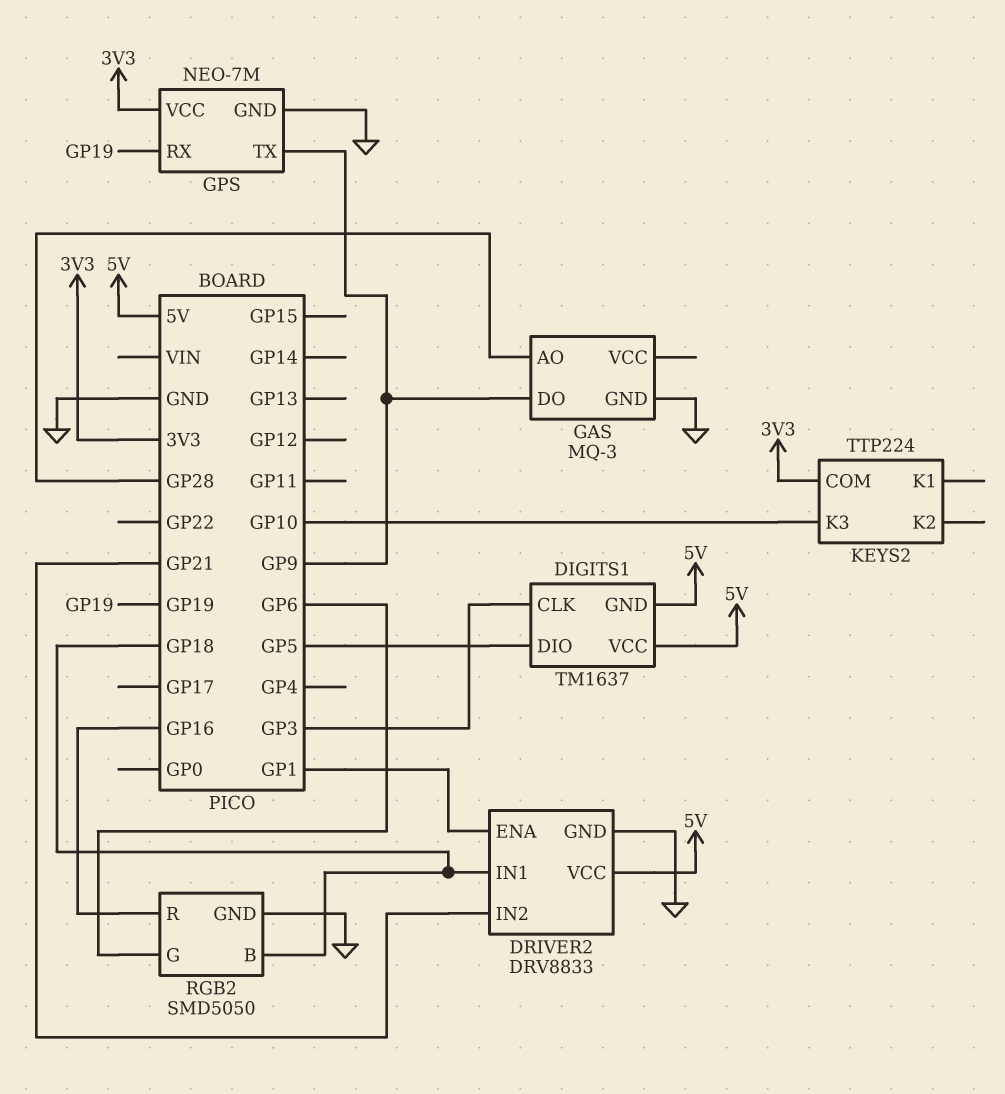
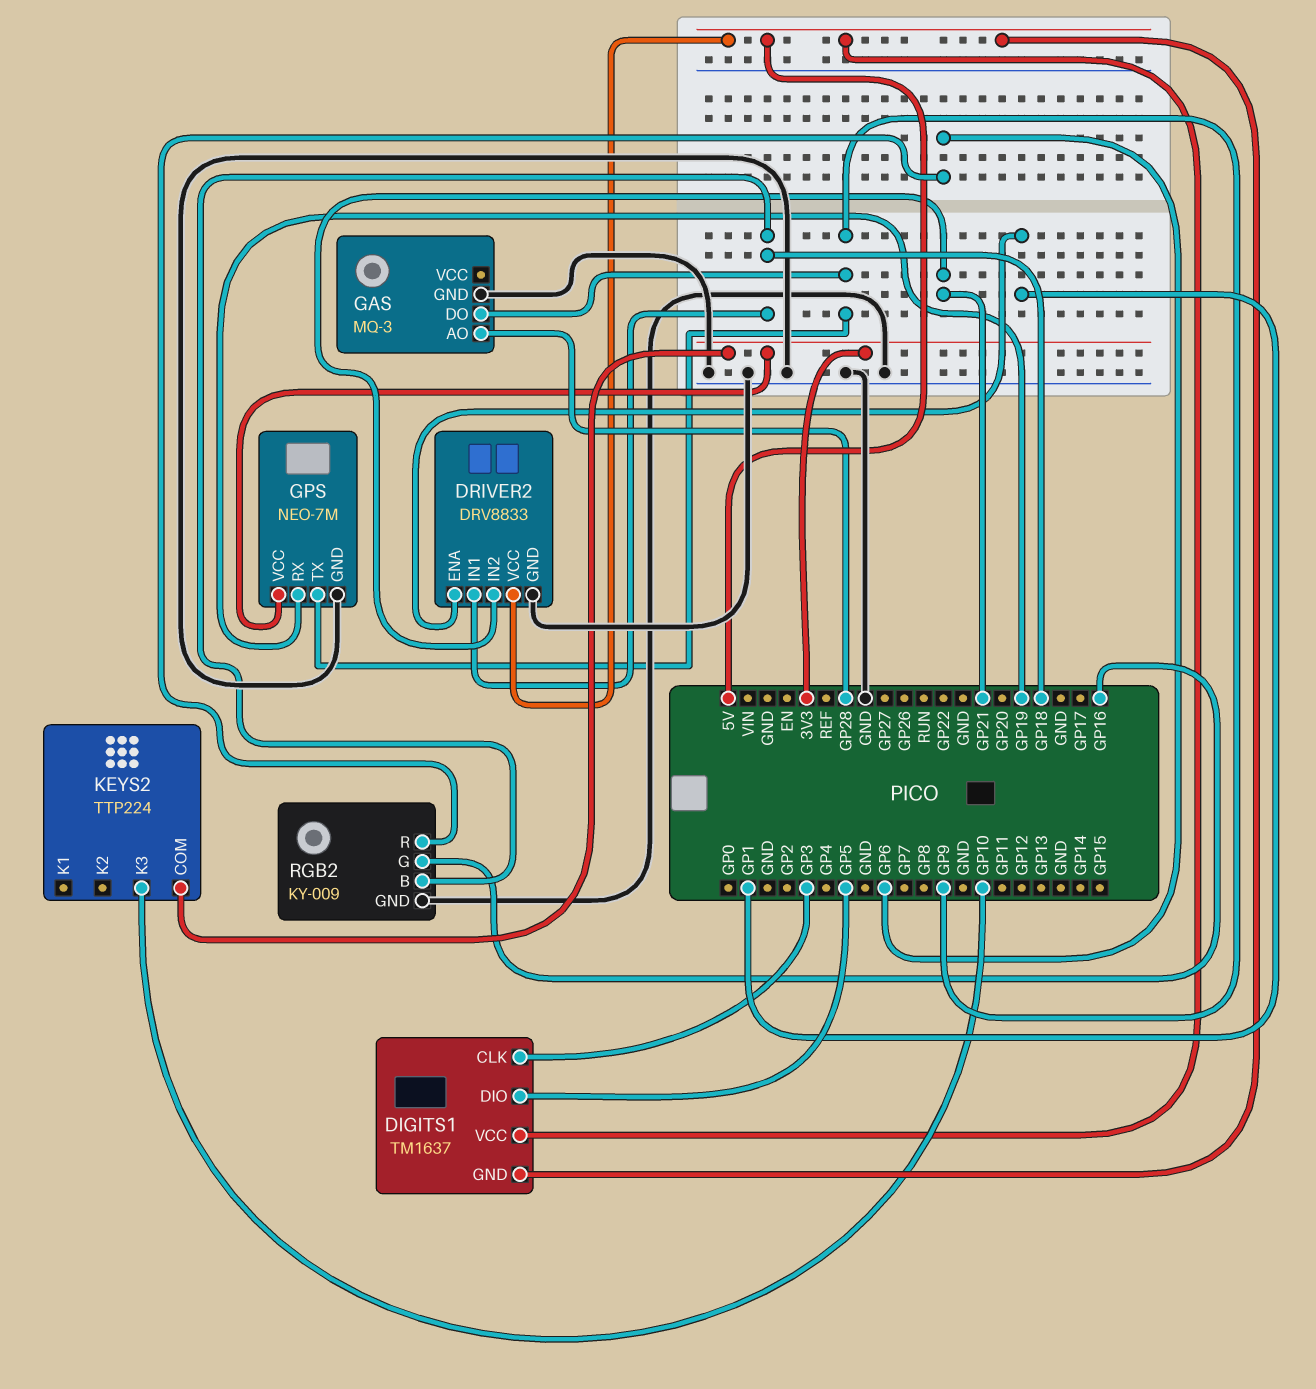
RGB2: SMD5050 -> KY-009
RGB2 pin G: GP6 -> GP16
RGB2 pin R: GP16 -> GP6

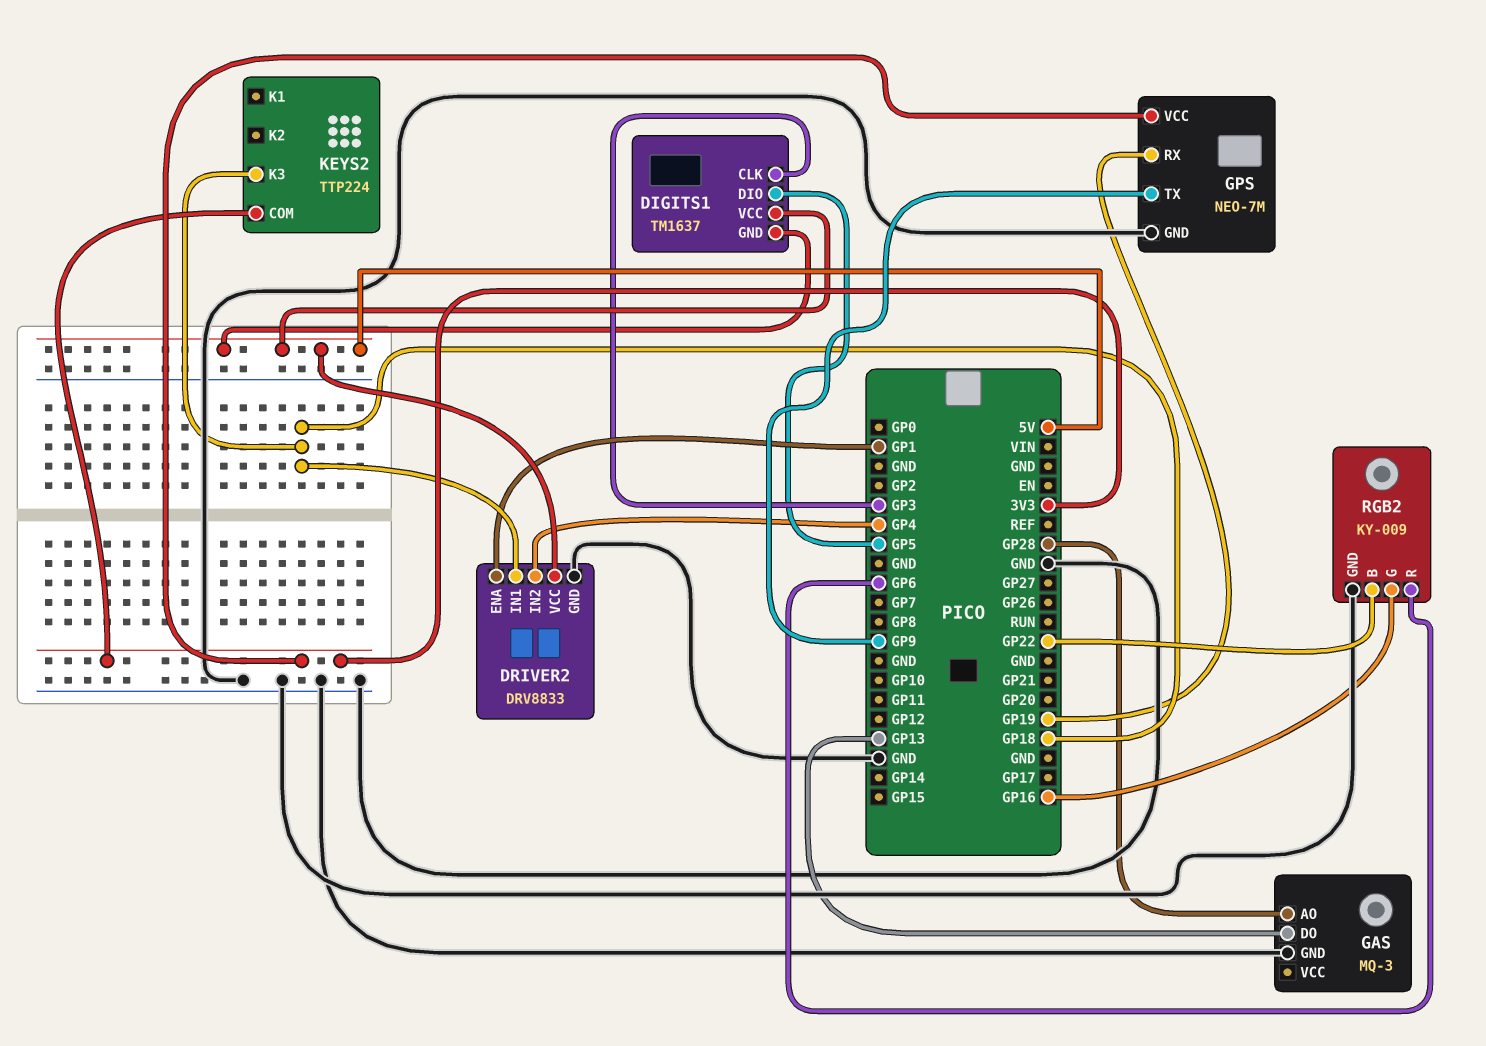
DRIVER2 pin IN2: GP21 -> GP4
GAS pin DO: GP9 -> GP13
KEYS2 pin K3: GP10 -> GP18
RGB2 pin B: GP18 -> GP22

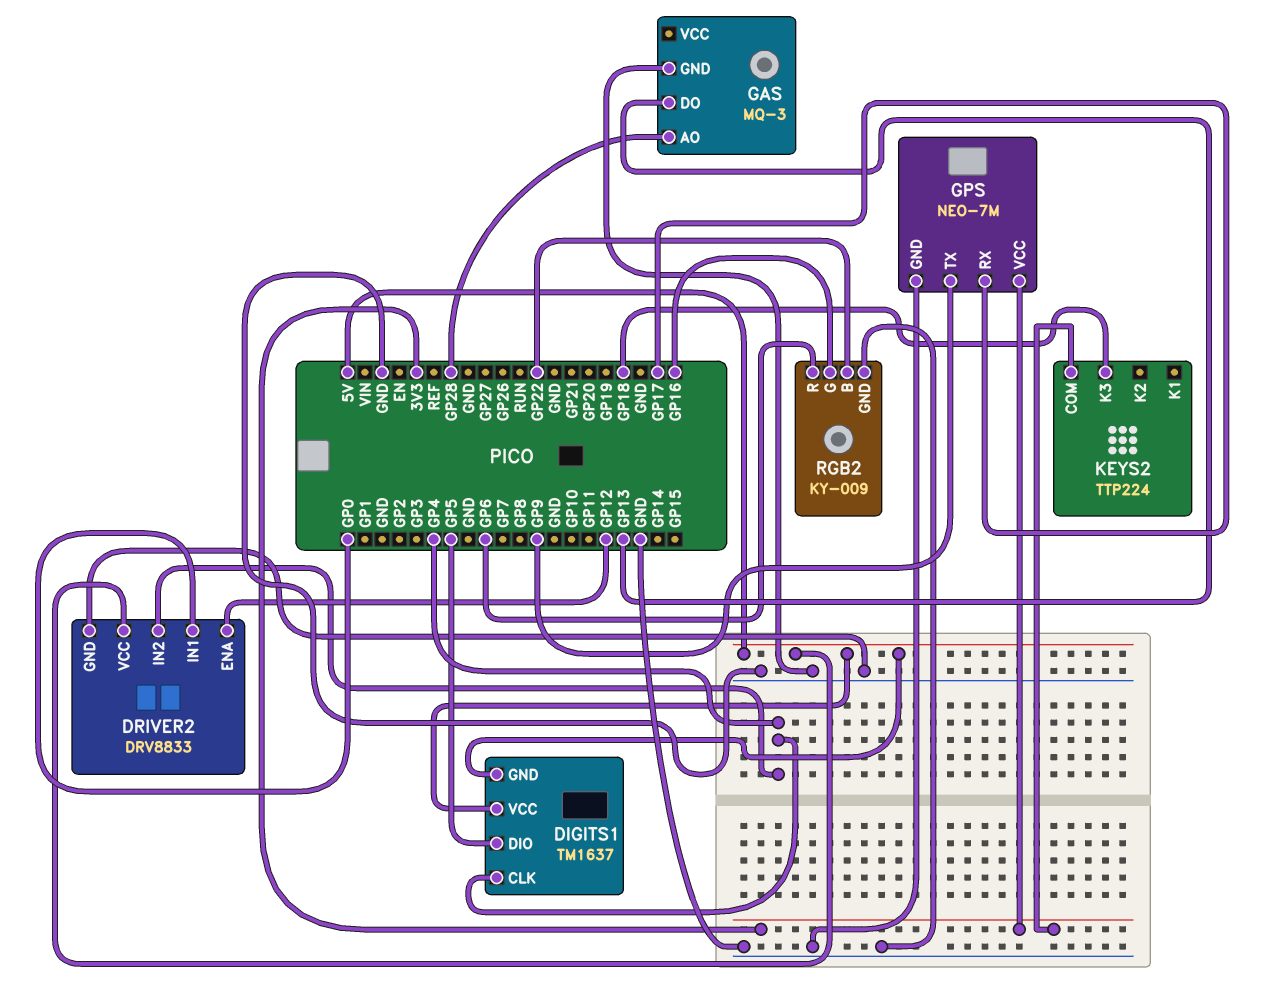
DIGITS1 pin CLK: GP3 -> GP4
DRIVER2 pin ENA: GP1 -> GP12
DRIVER2 pin IN1: GP18 -> GP0
GPS pin RX: GP19 -> GP17

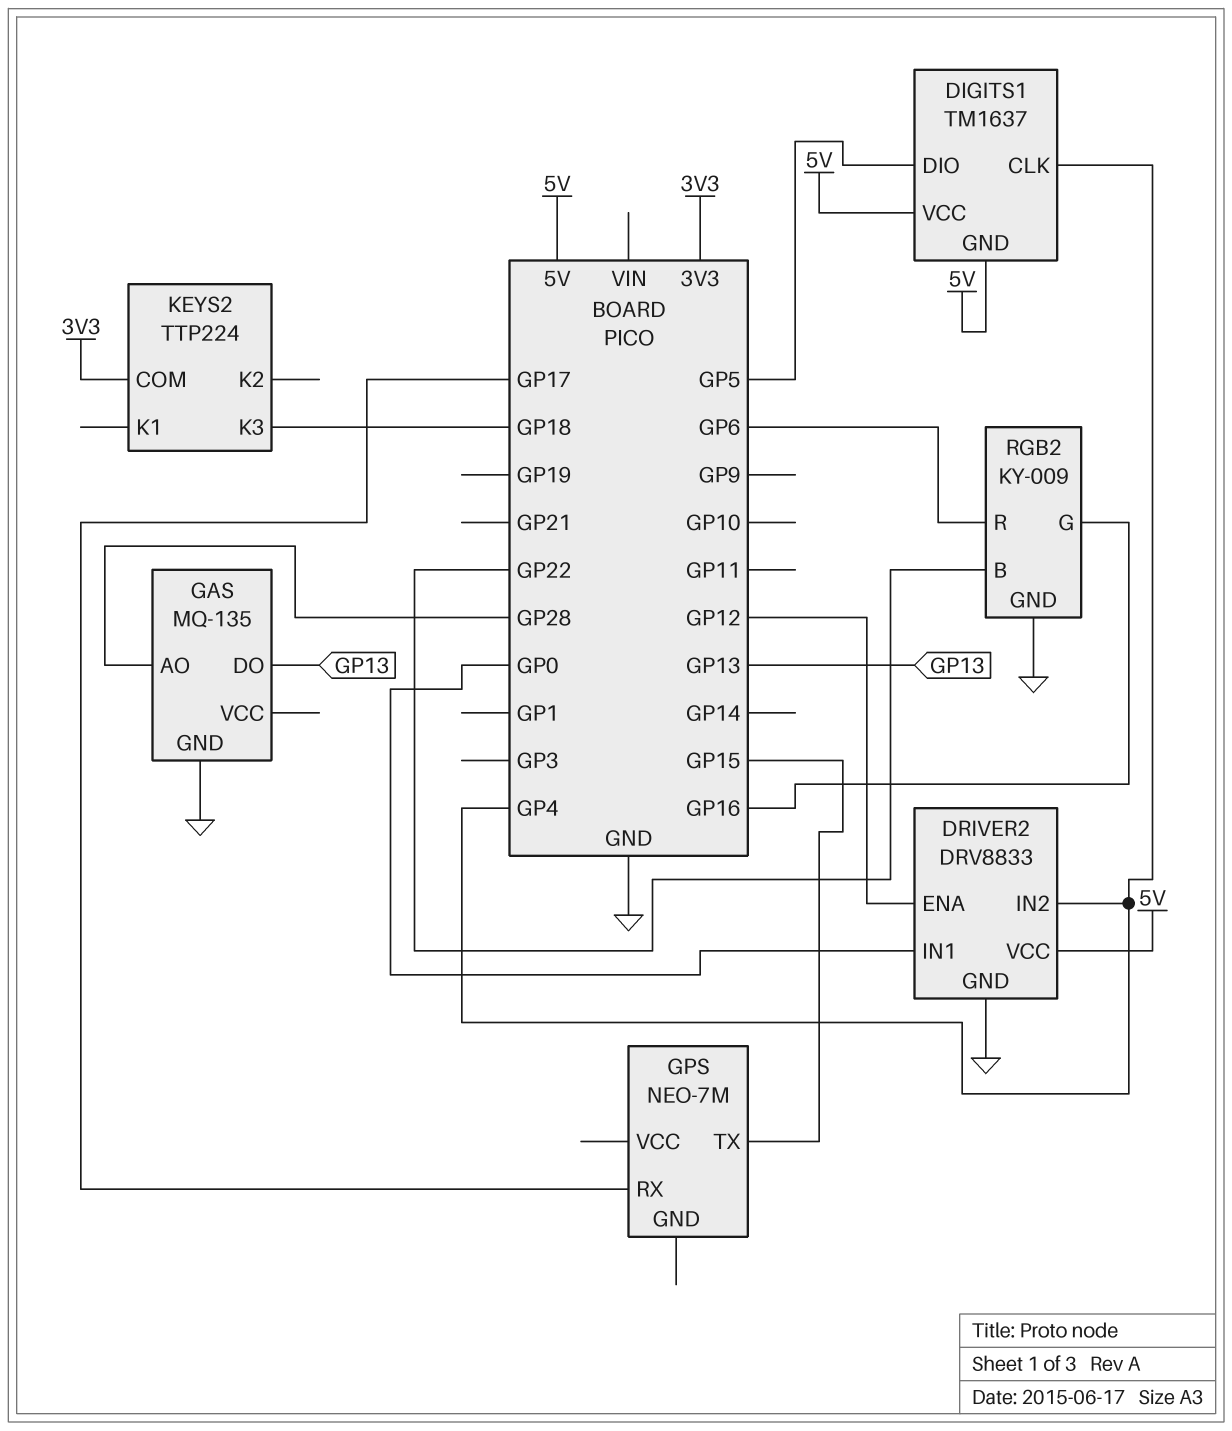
GAS: MQ-3 -> MQ-135
GPS pin GND: GND -> none
GPS pin TX: GP9 -> GP15
GPS pin VCC: 3V3 -> none

